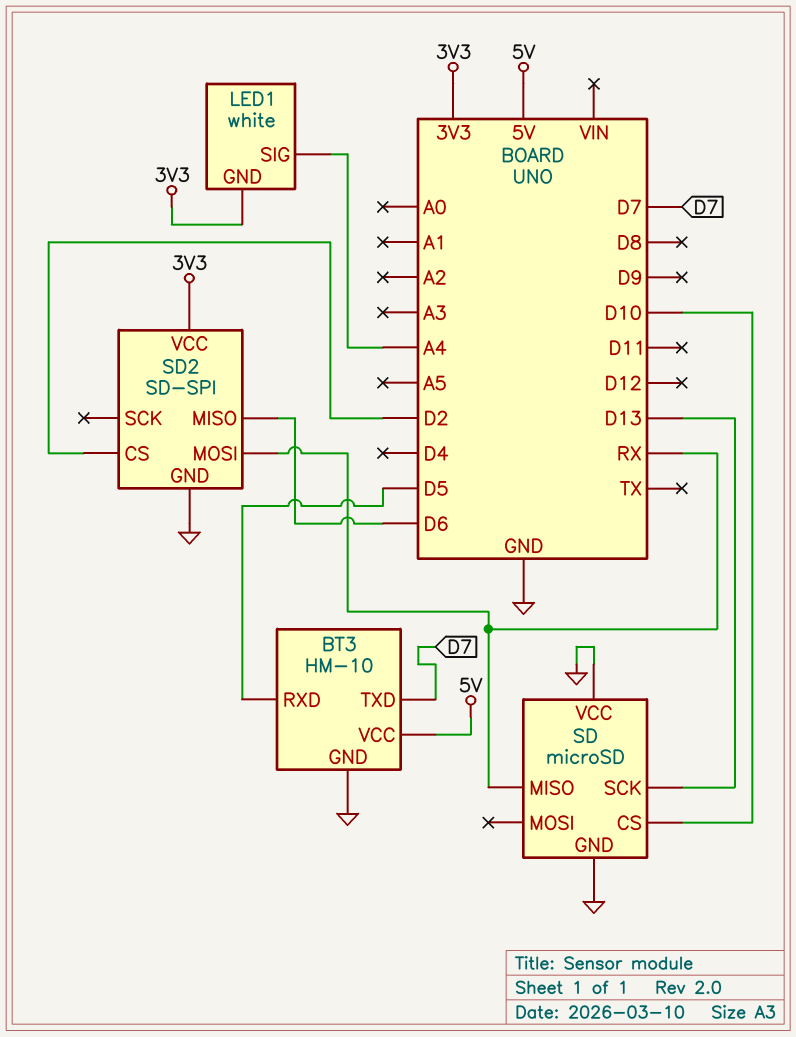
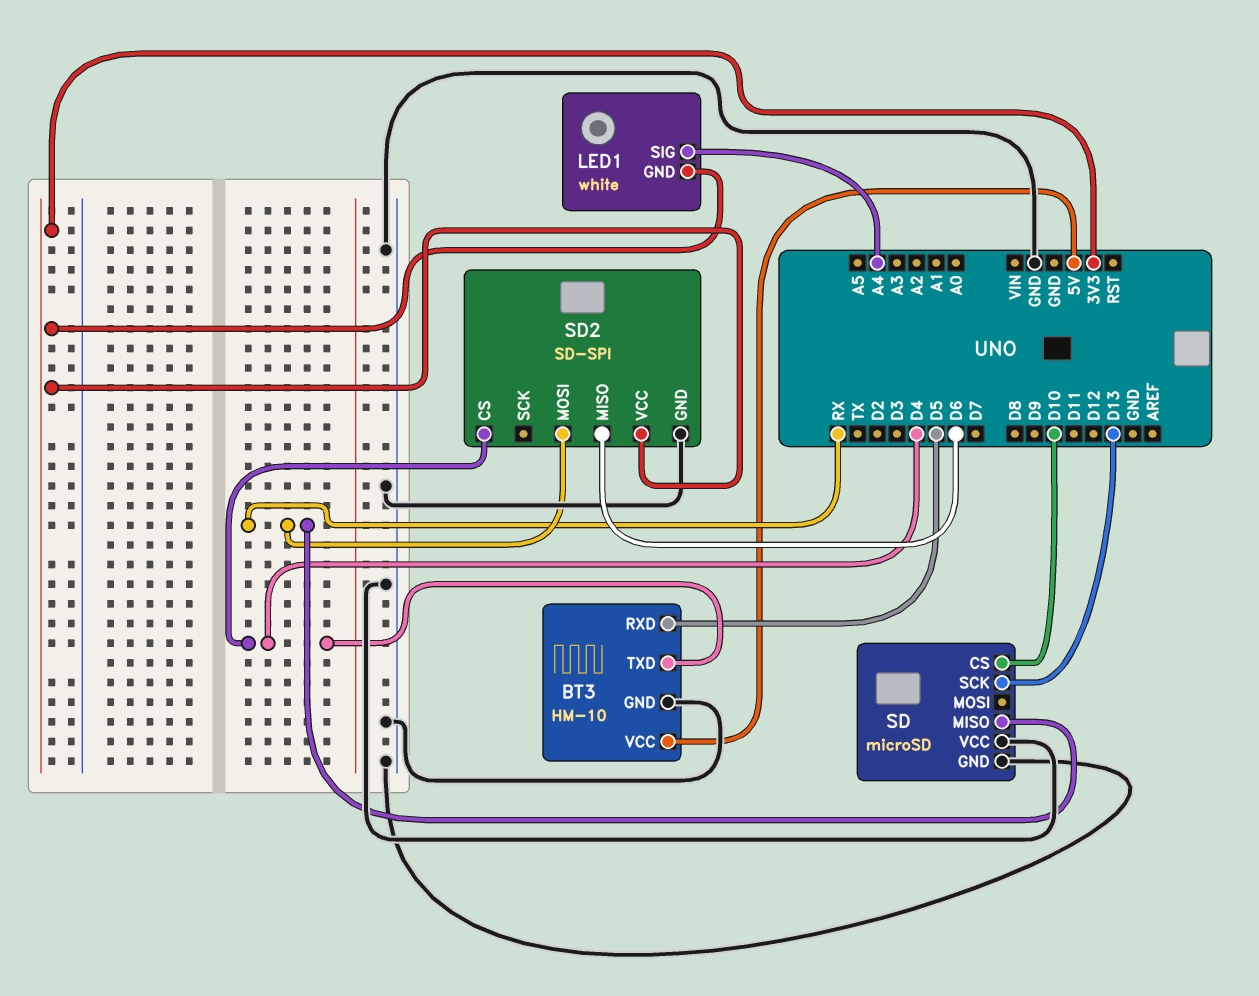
BT3 pin TXD: D7 -> D4
SD2 pin CS: D2 -> D4

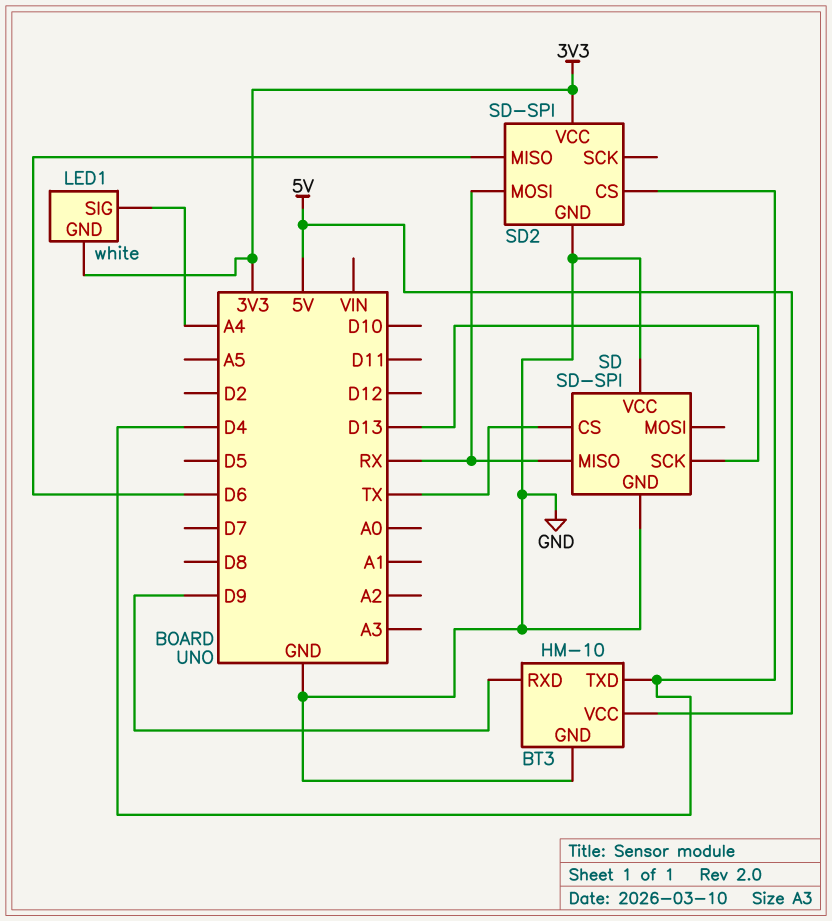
BT3 pin RXD: D5 -> D9
SD: microSD -> SD-SPI
SD pin CS: D10 -> TX

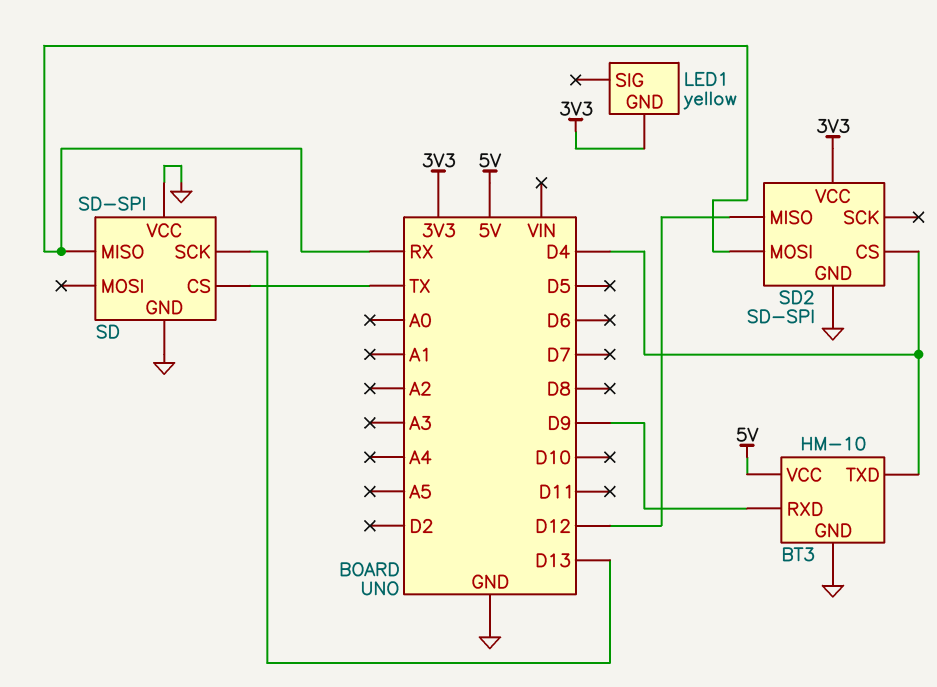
LED1: white -> yellow
LED1 pin SIG: A4 -> none
SD2 pin MISO: D6 -> D12

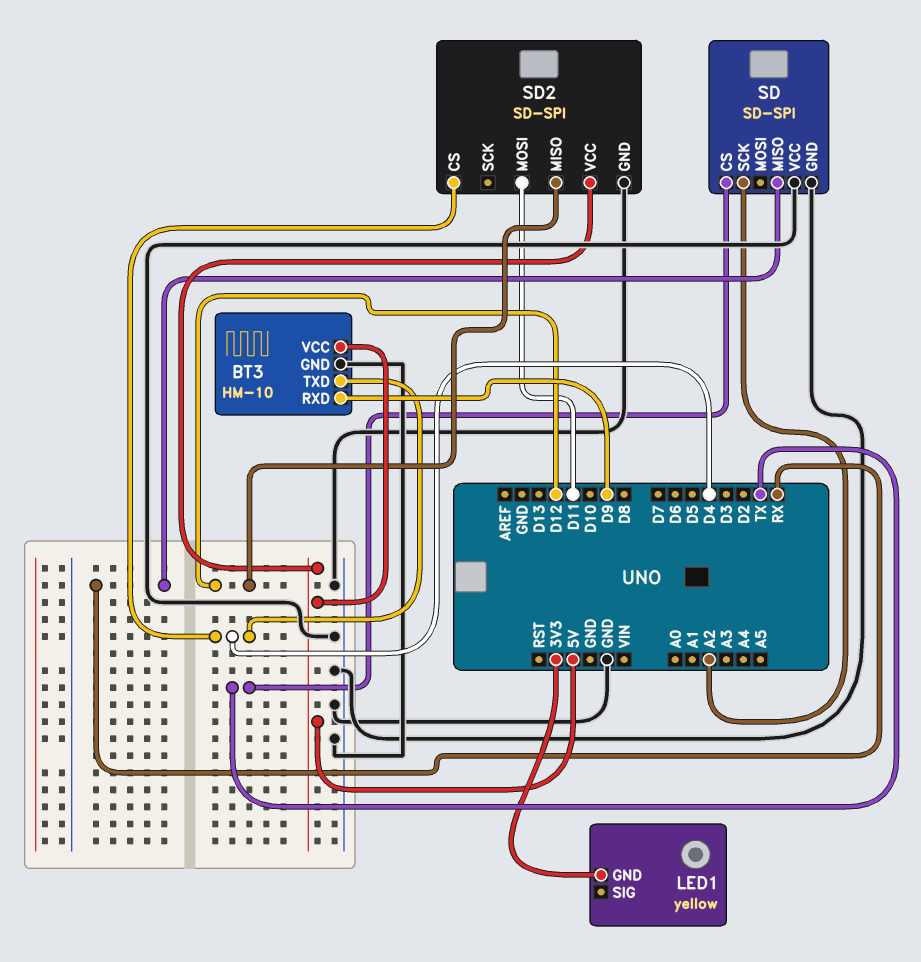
SD pin SCK: D13 -> A2
SD2 pin MOSI: RX -> D11
SD2 pin VCC: 3V3 -> 5V

